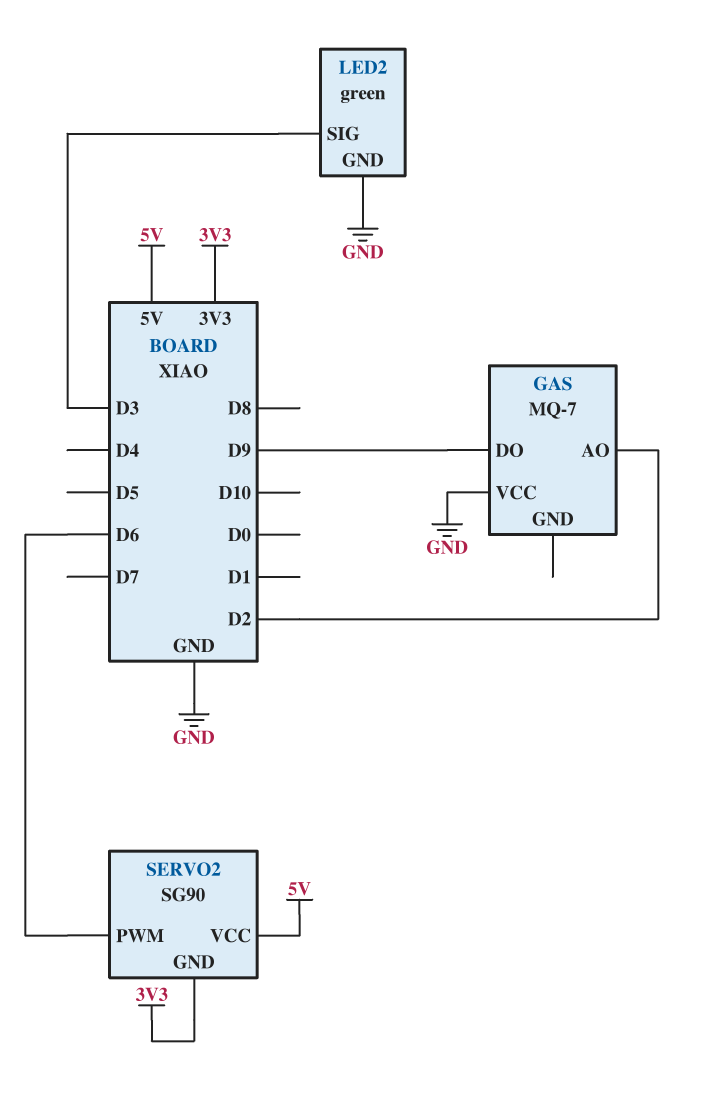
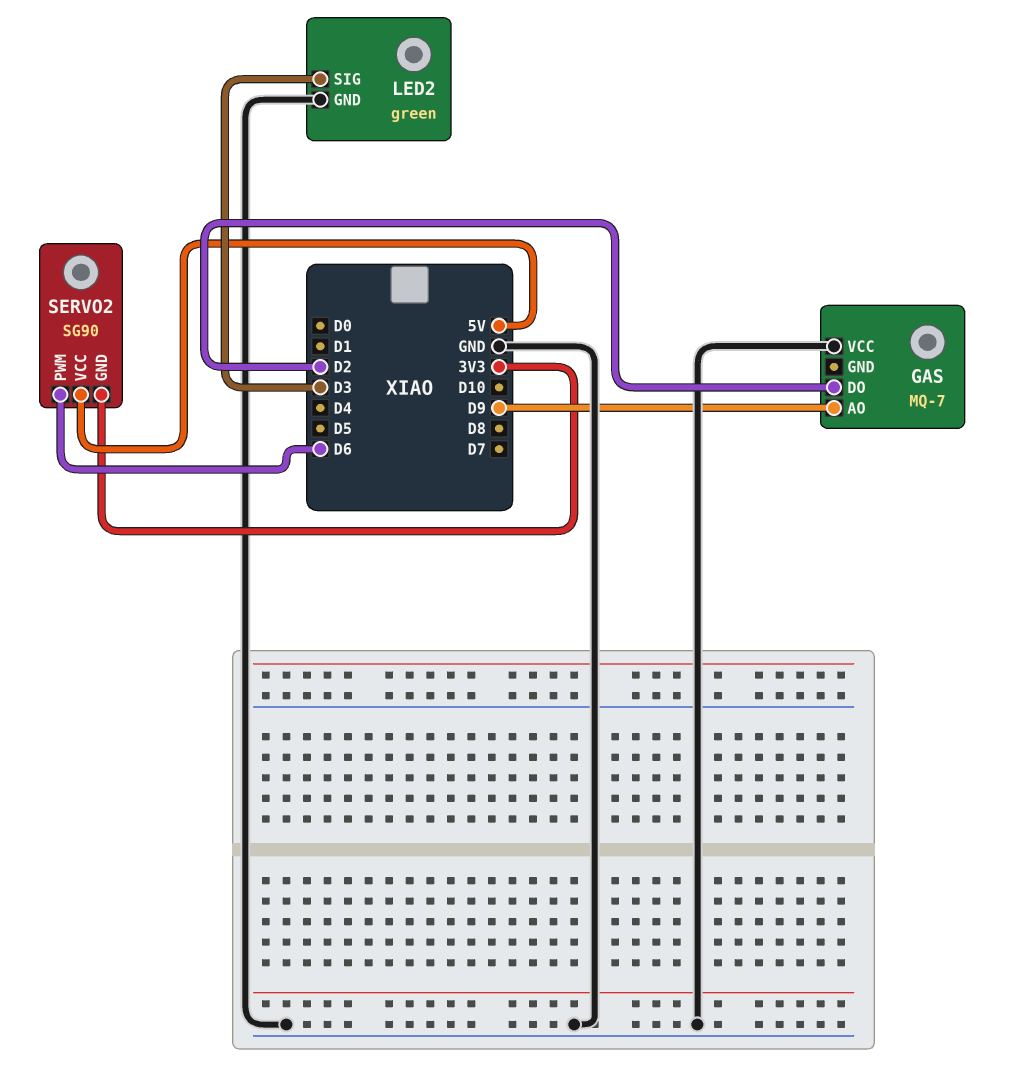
GAS pin AO: D2 -> D9
GAS pin DO: D9 -> D2

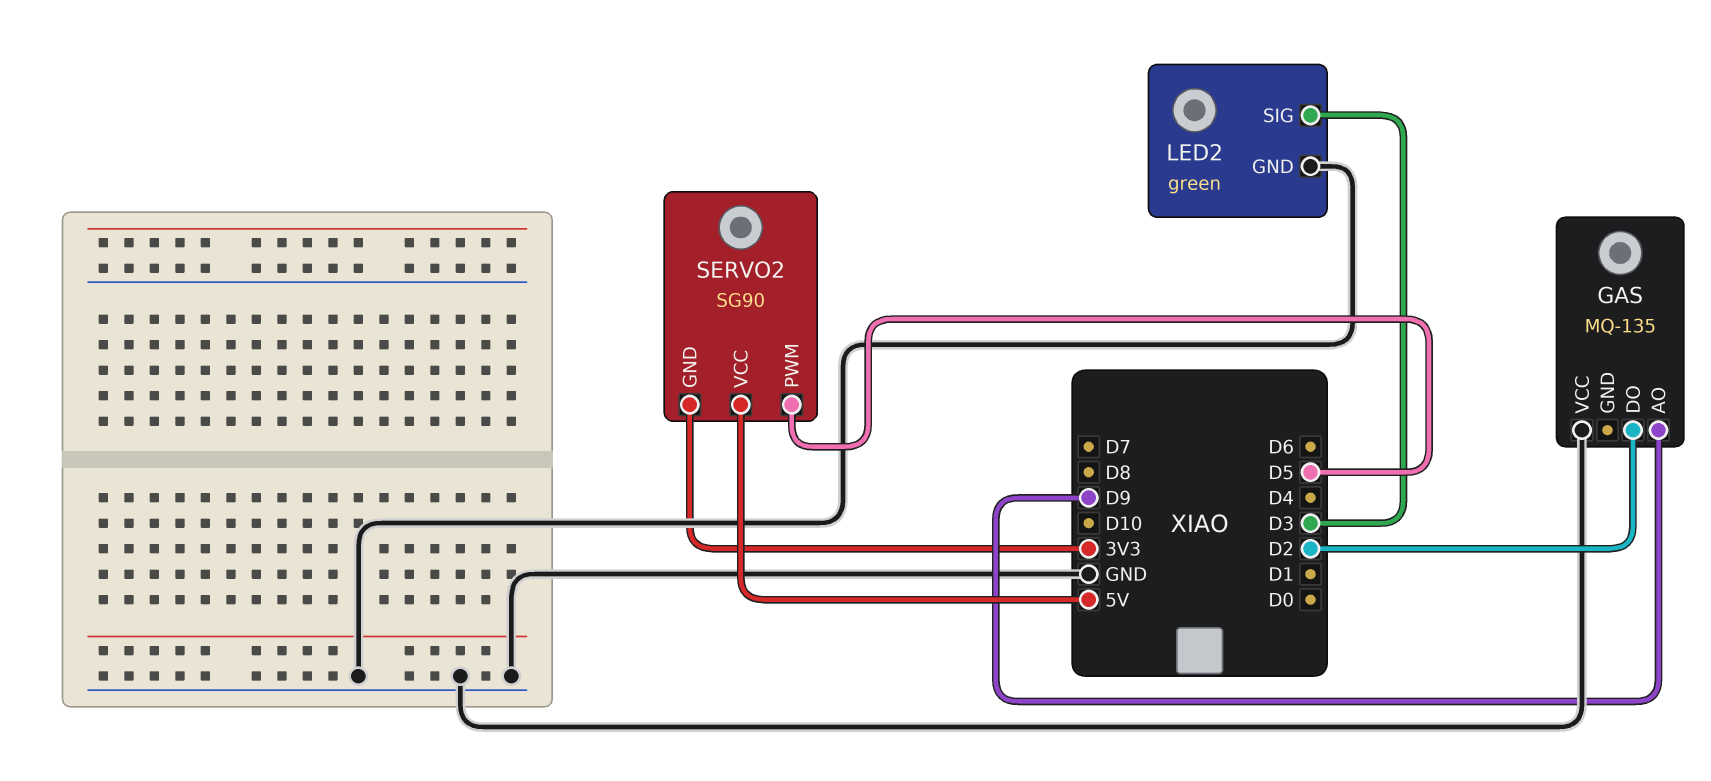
GAS: MQ-7 -> MQ-135
SERVO2 pin PWM: D6 -> D5

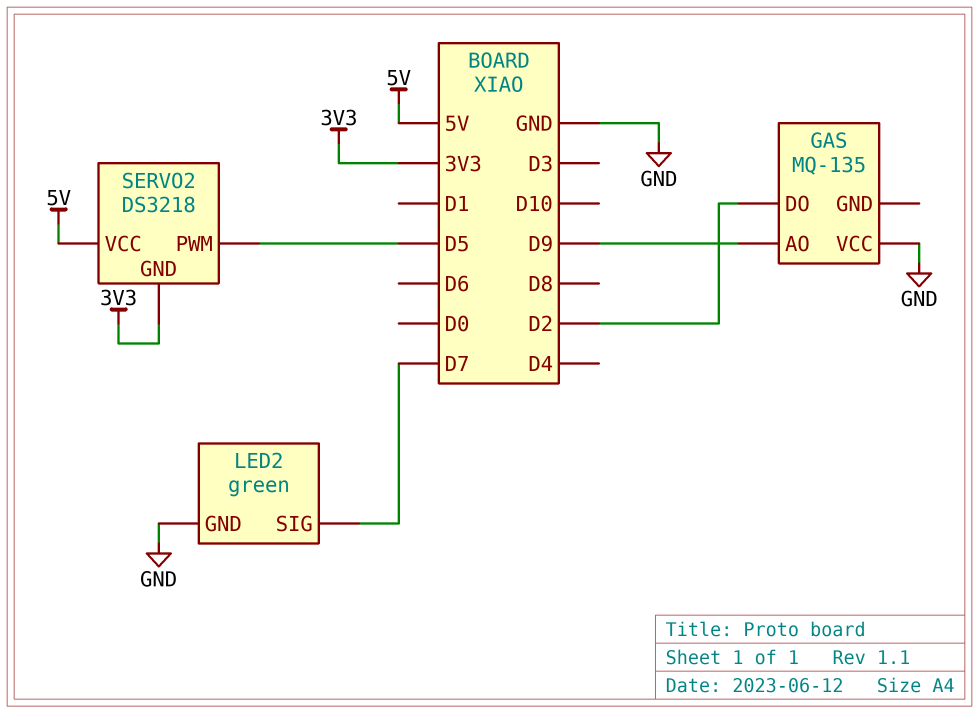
LED2 pin SIG: D3 -> D7
SERVO2: SG90 -> DS3218

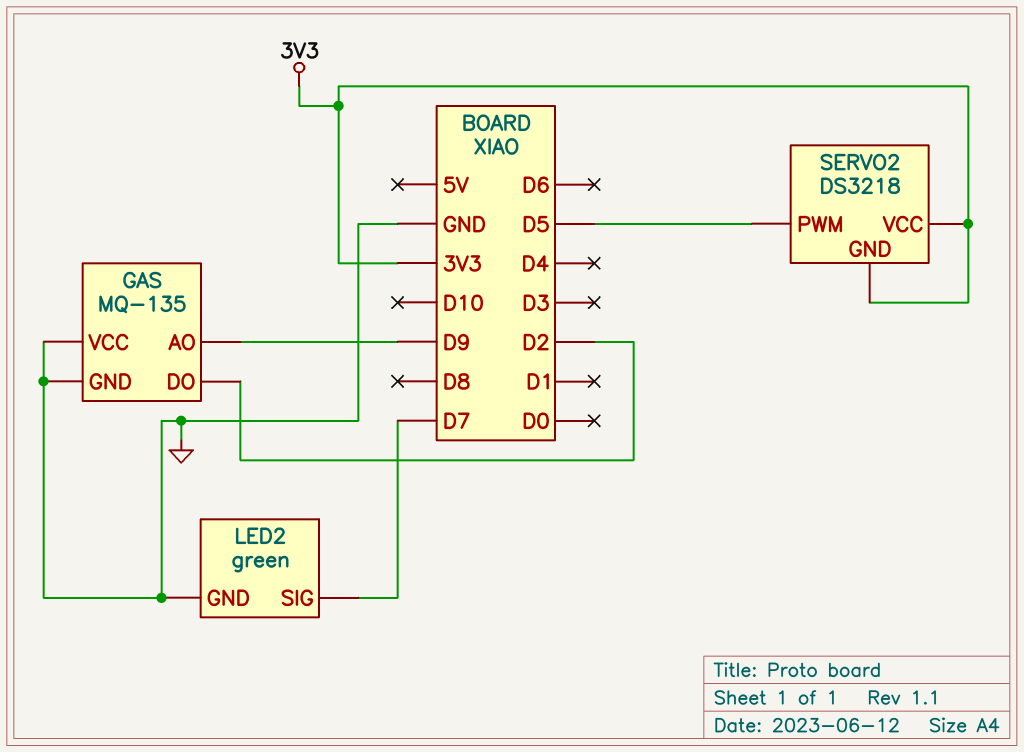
GAS pin GND: none -> GND
SERVO2 pin VCC: 5V -> 3V3

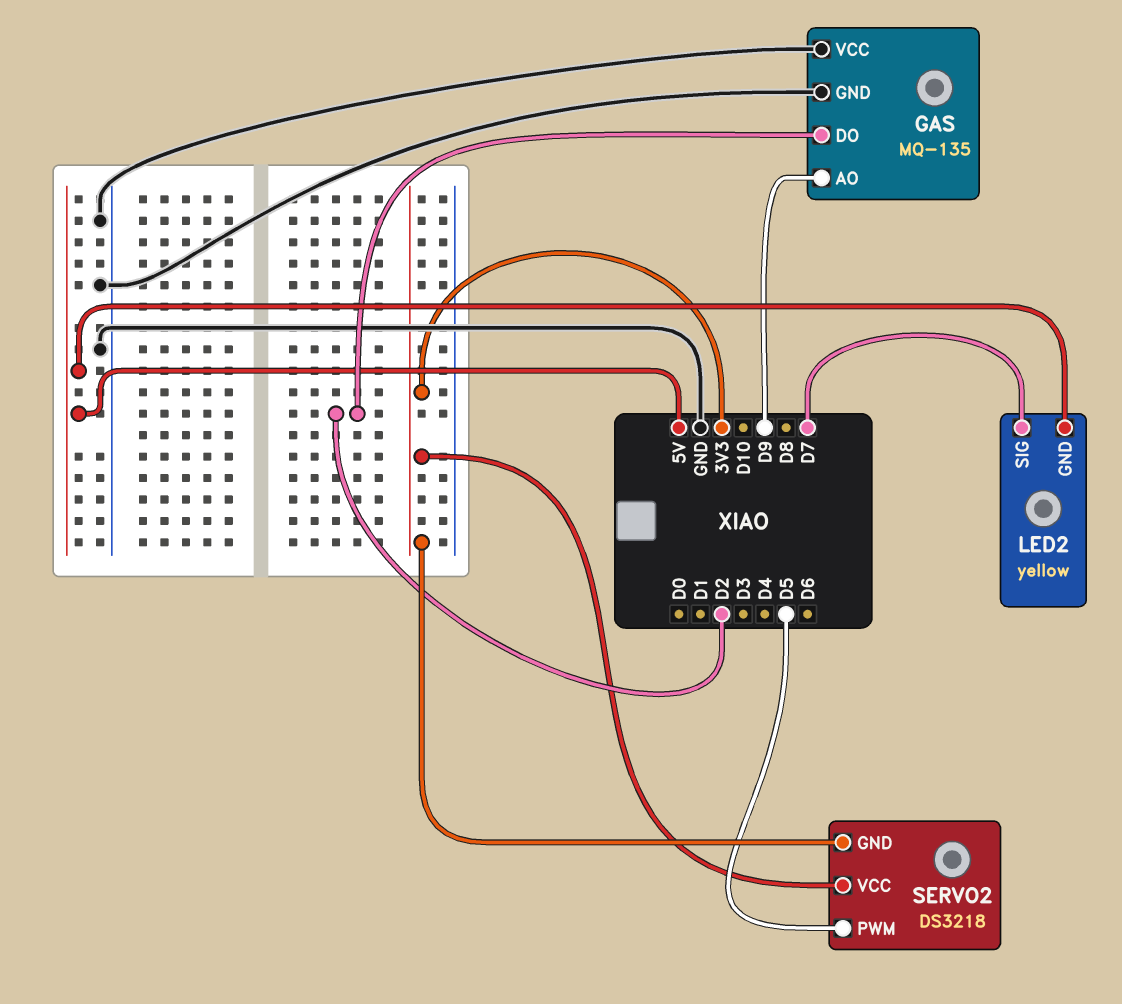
LED2: green -> yellow
LED2 pin GND: GND -> 5V

